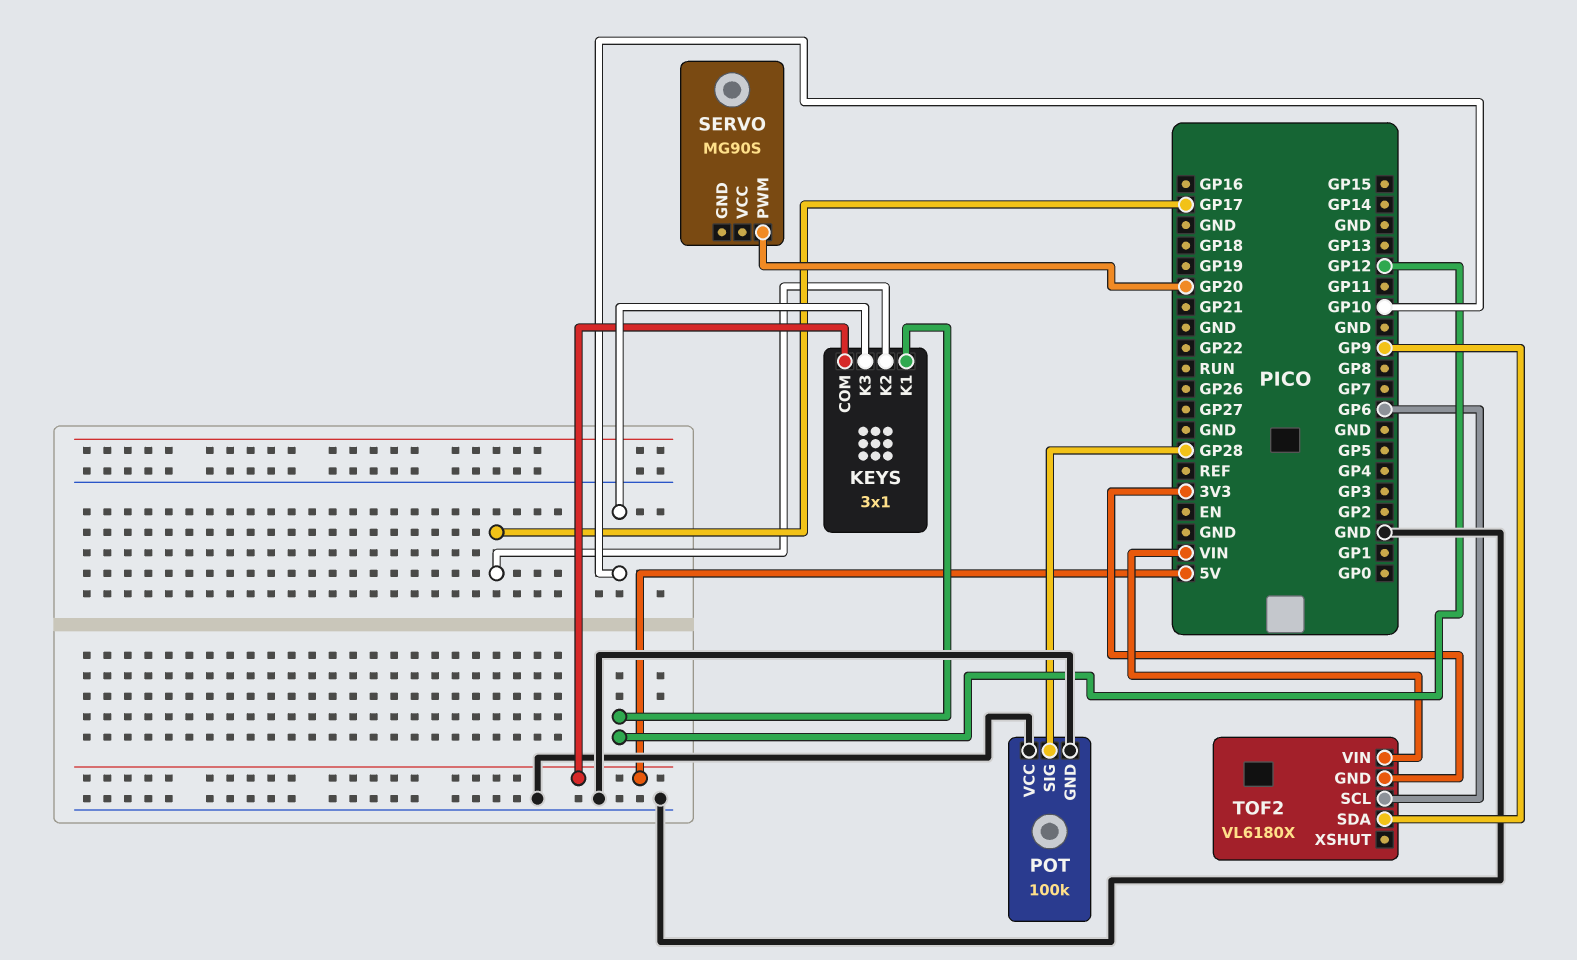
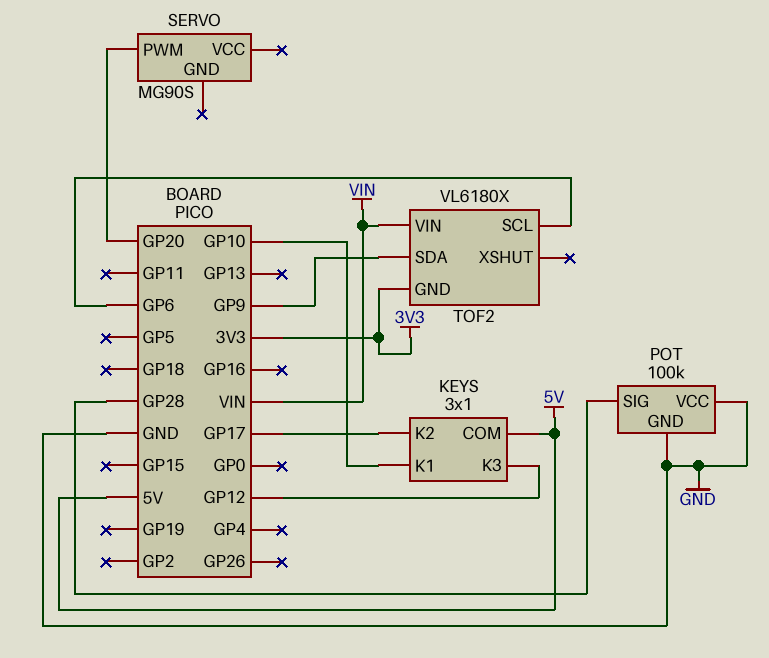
KEYS pin K1: GP12 -> GP10
KEYS pin K3: GP10 -> GP12

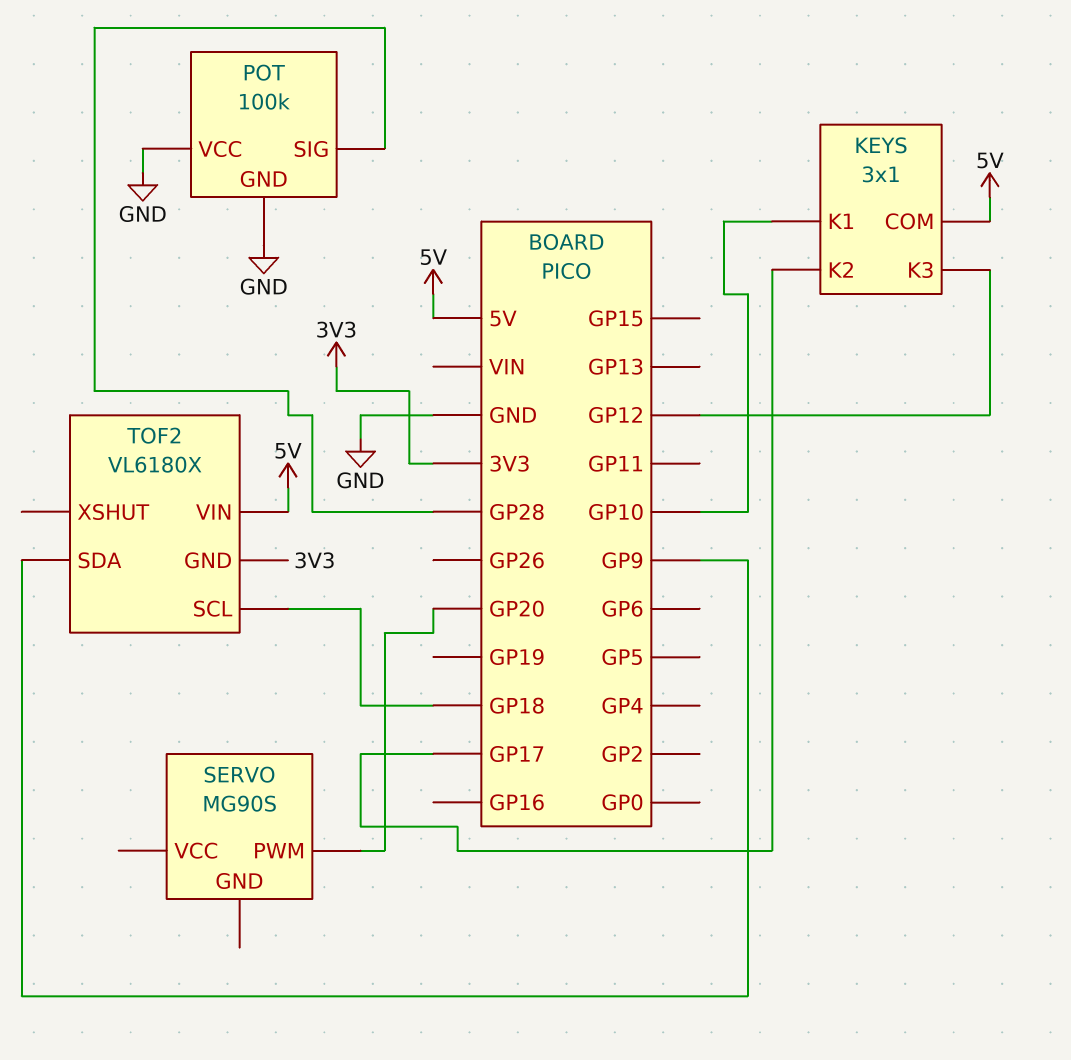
TOF2 pin SCL: GP6 -> GP18
TOF2 pin VIN: VIN -> 5V

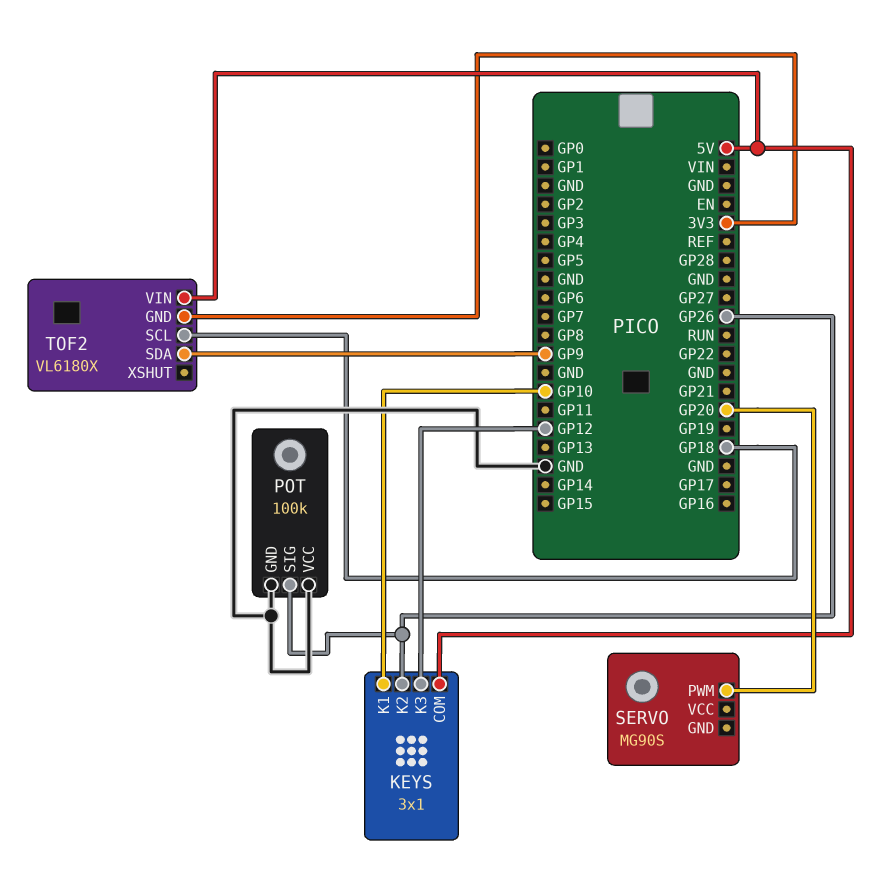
KEYS pin K2: GP17 -> GP26
POT pin SIG: GP28 -> GP26

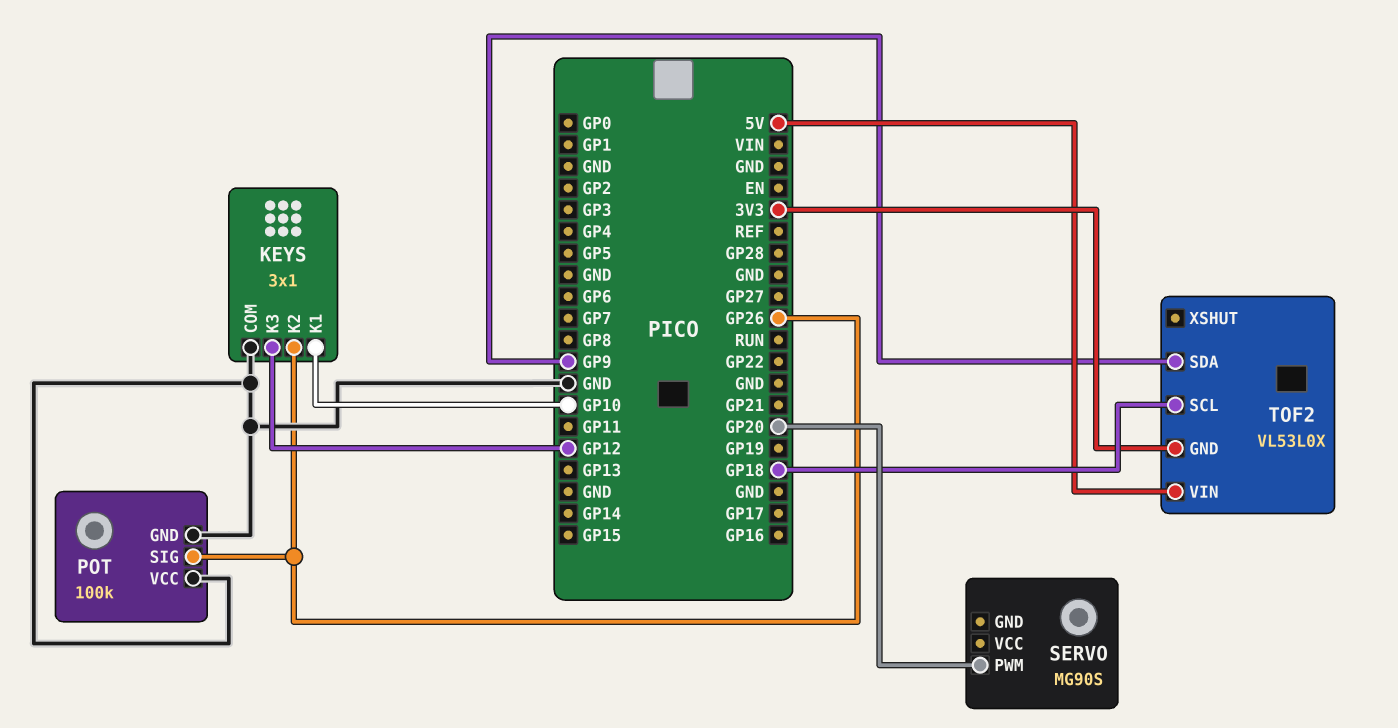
KEYS pin COM: 5V -> GND
TOF2: VL6180X -> VL53L0X

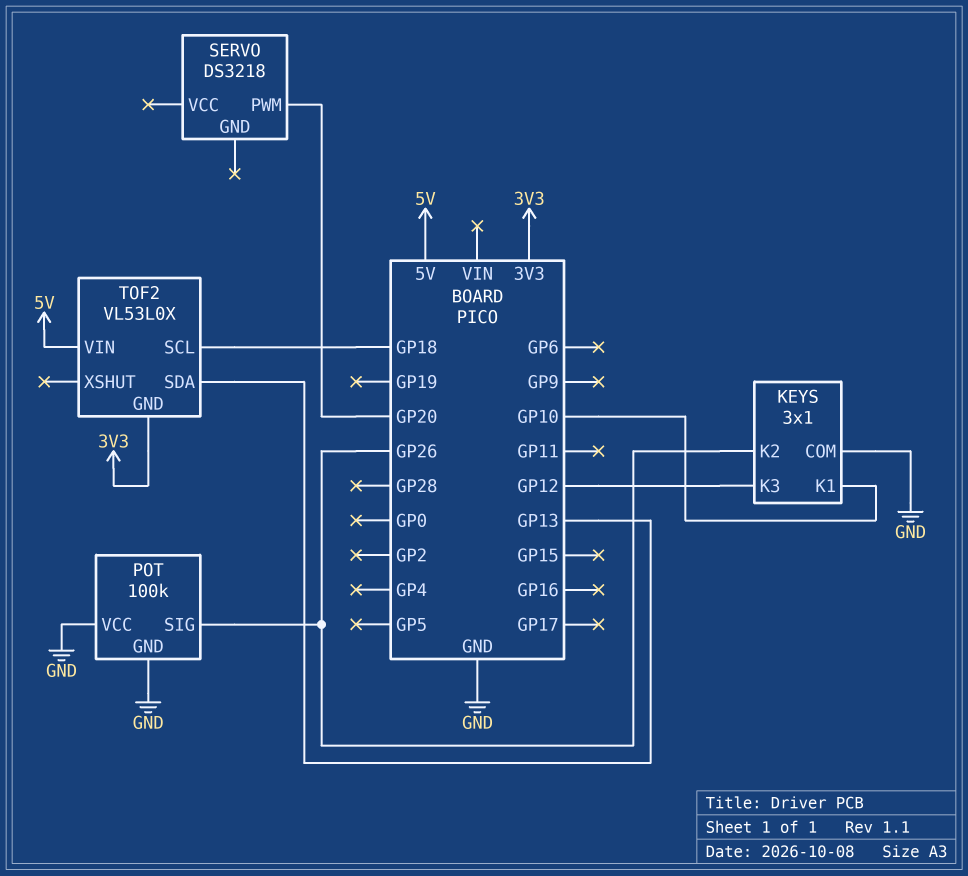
SERVO: MG90S -> DS3218
TOF2 pin SDA: GP9 -> GP13

